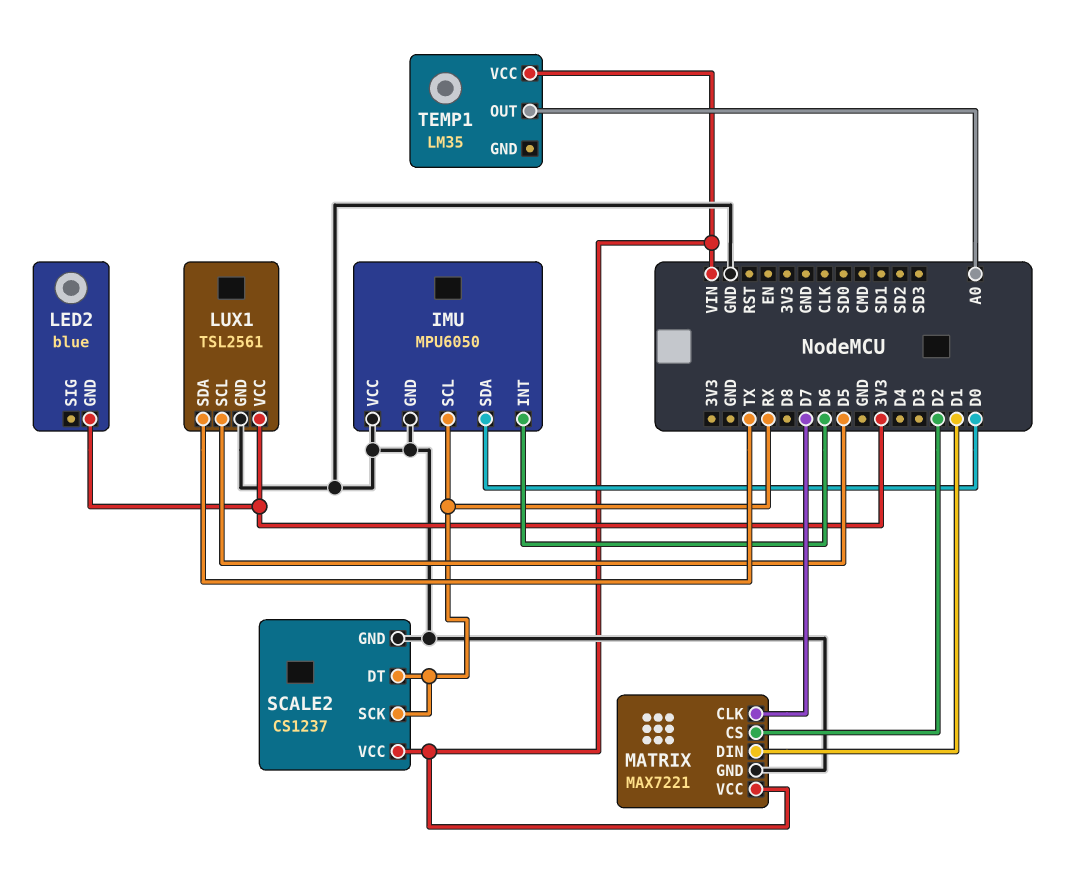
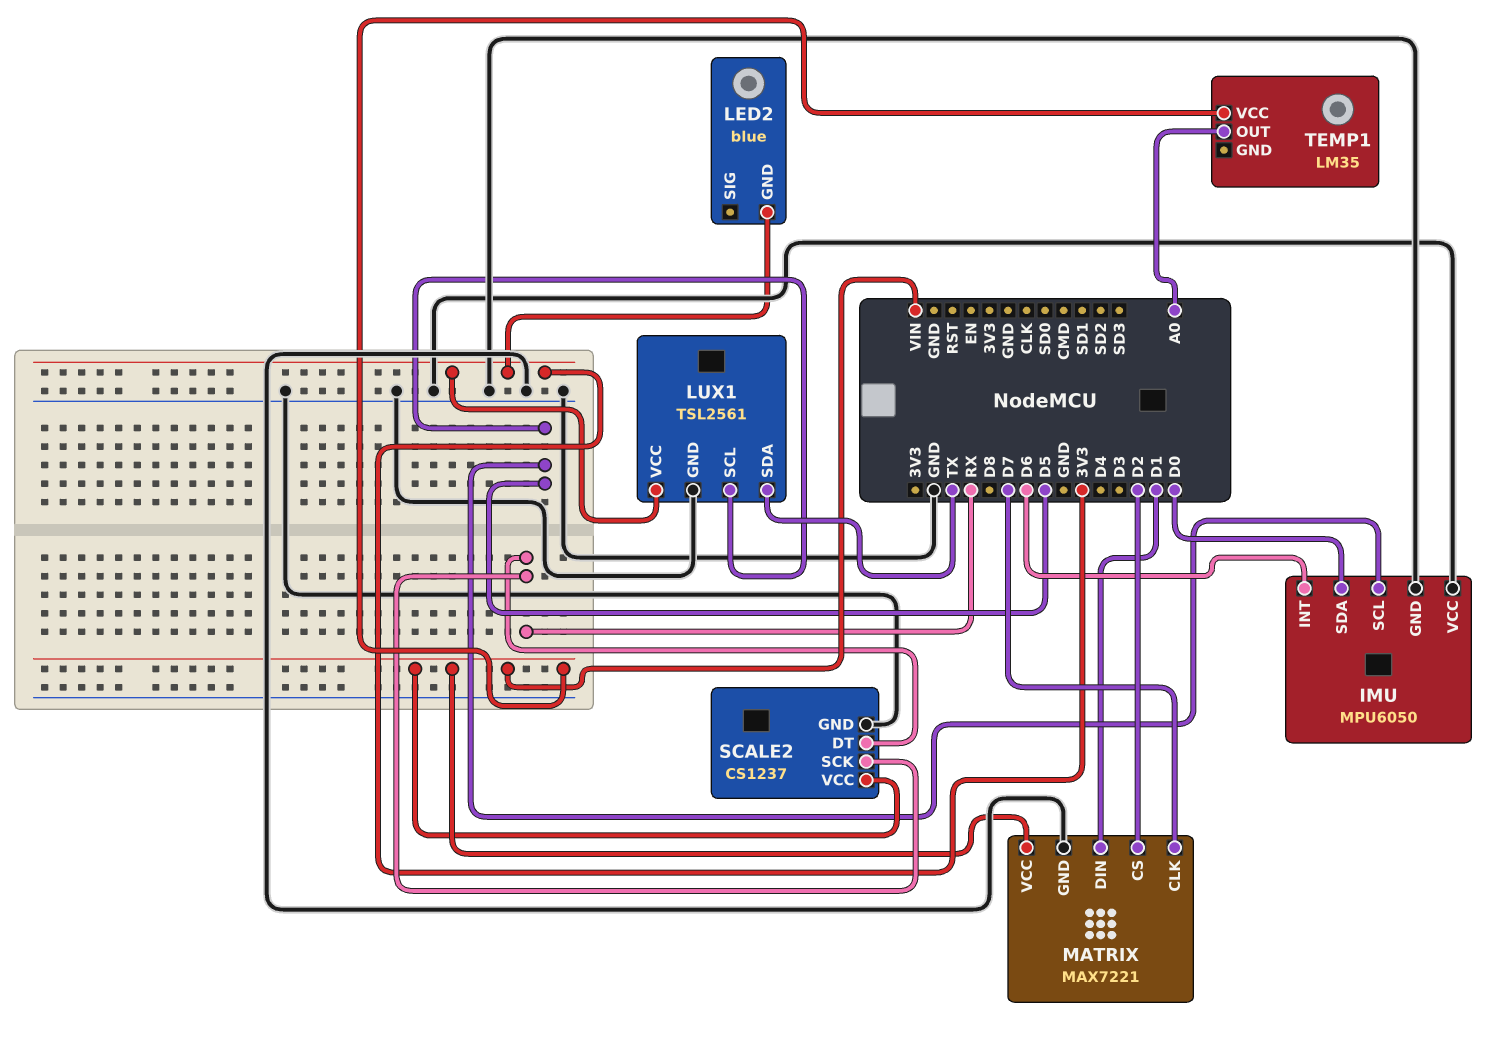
IMU pin SCL: RX -> D5

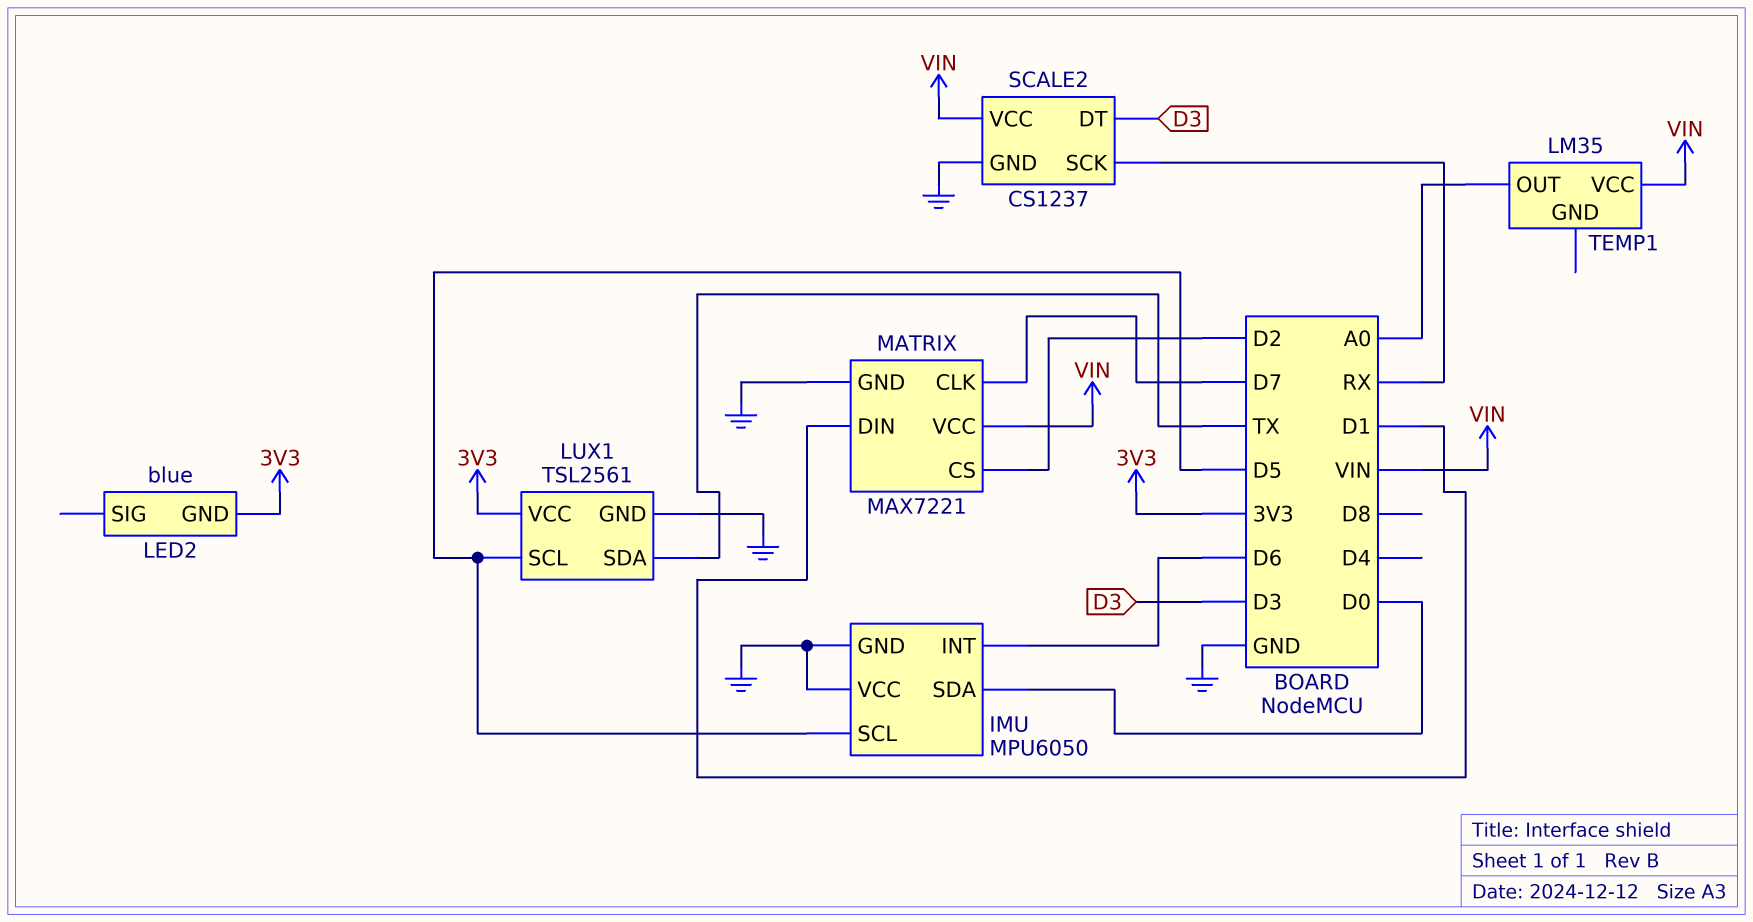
SCALE2 pin DT: RX -> D3

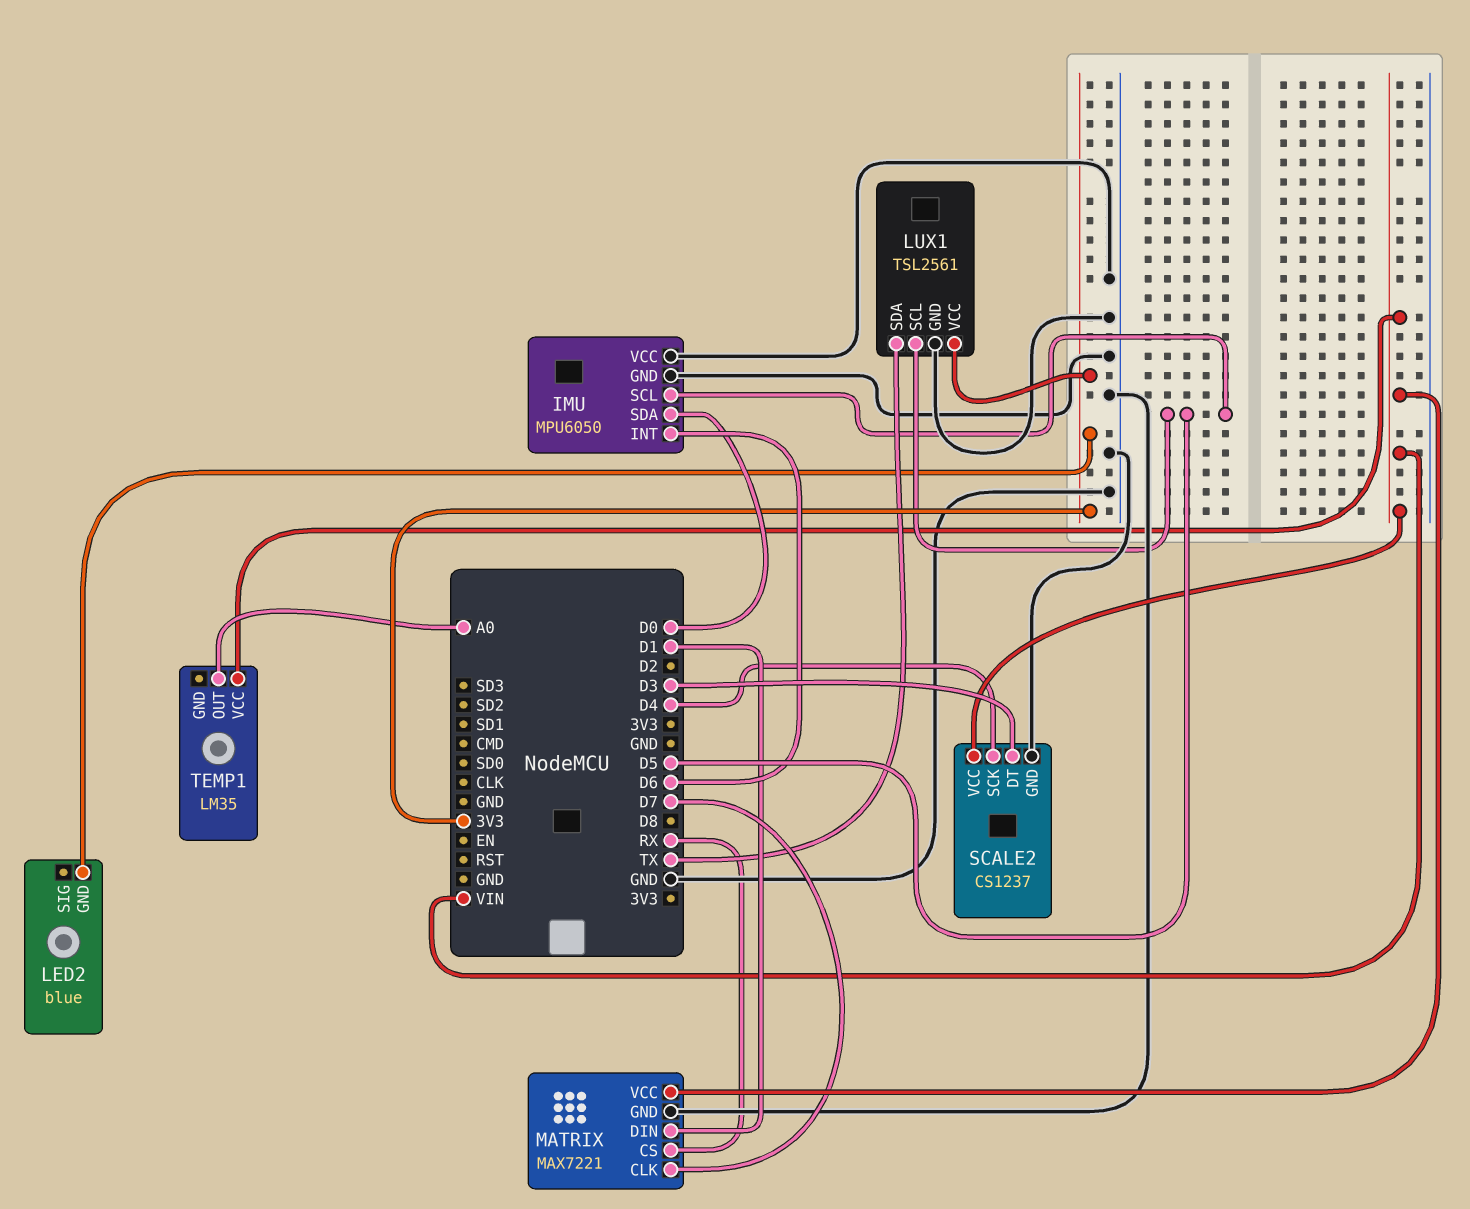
MATRIX pin CS: D2 -> RX
SCALE2 pin SCK: RX -> D4

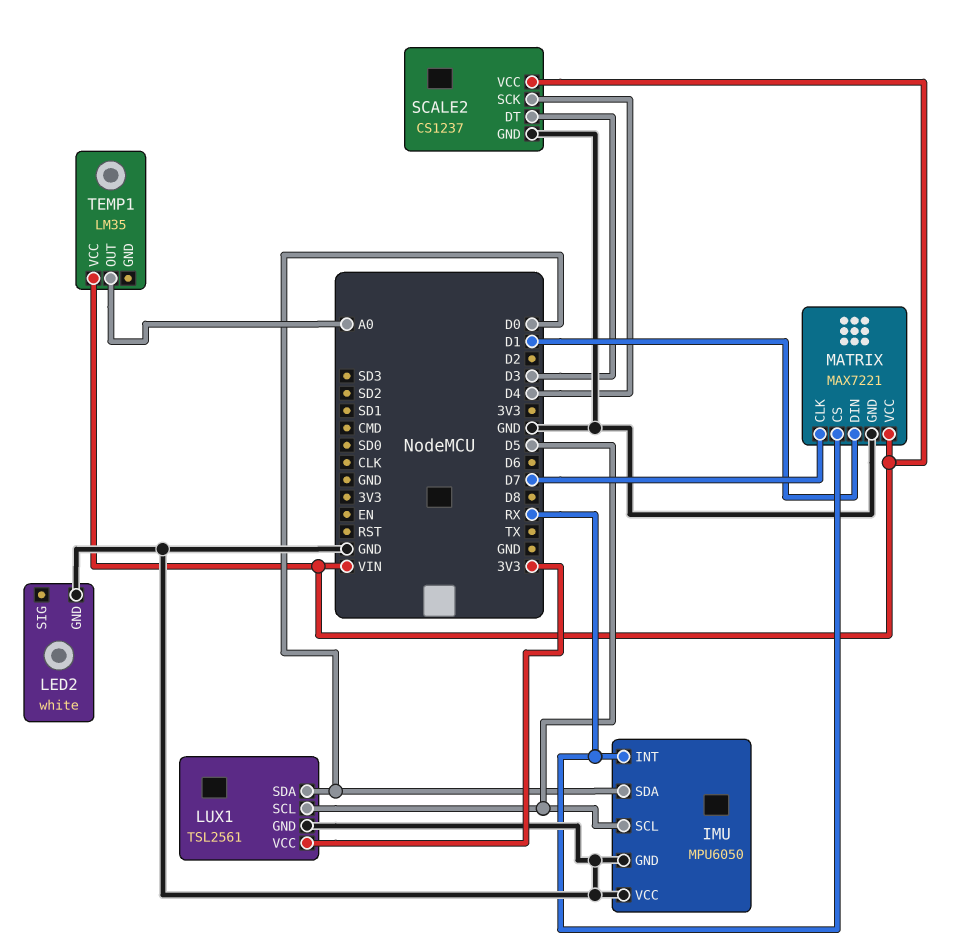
IMU pin INT: D6 -> RX
LED2: blue -> white
LED2 pin GND: 3V3 -> GND
LUX1 pin SDA: TX -> D0

